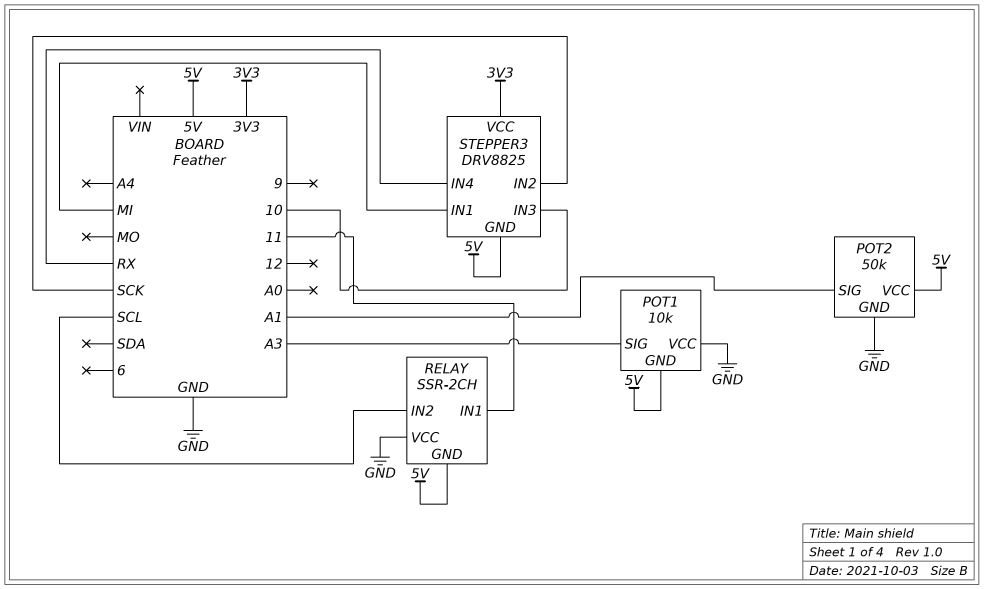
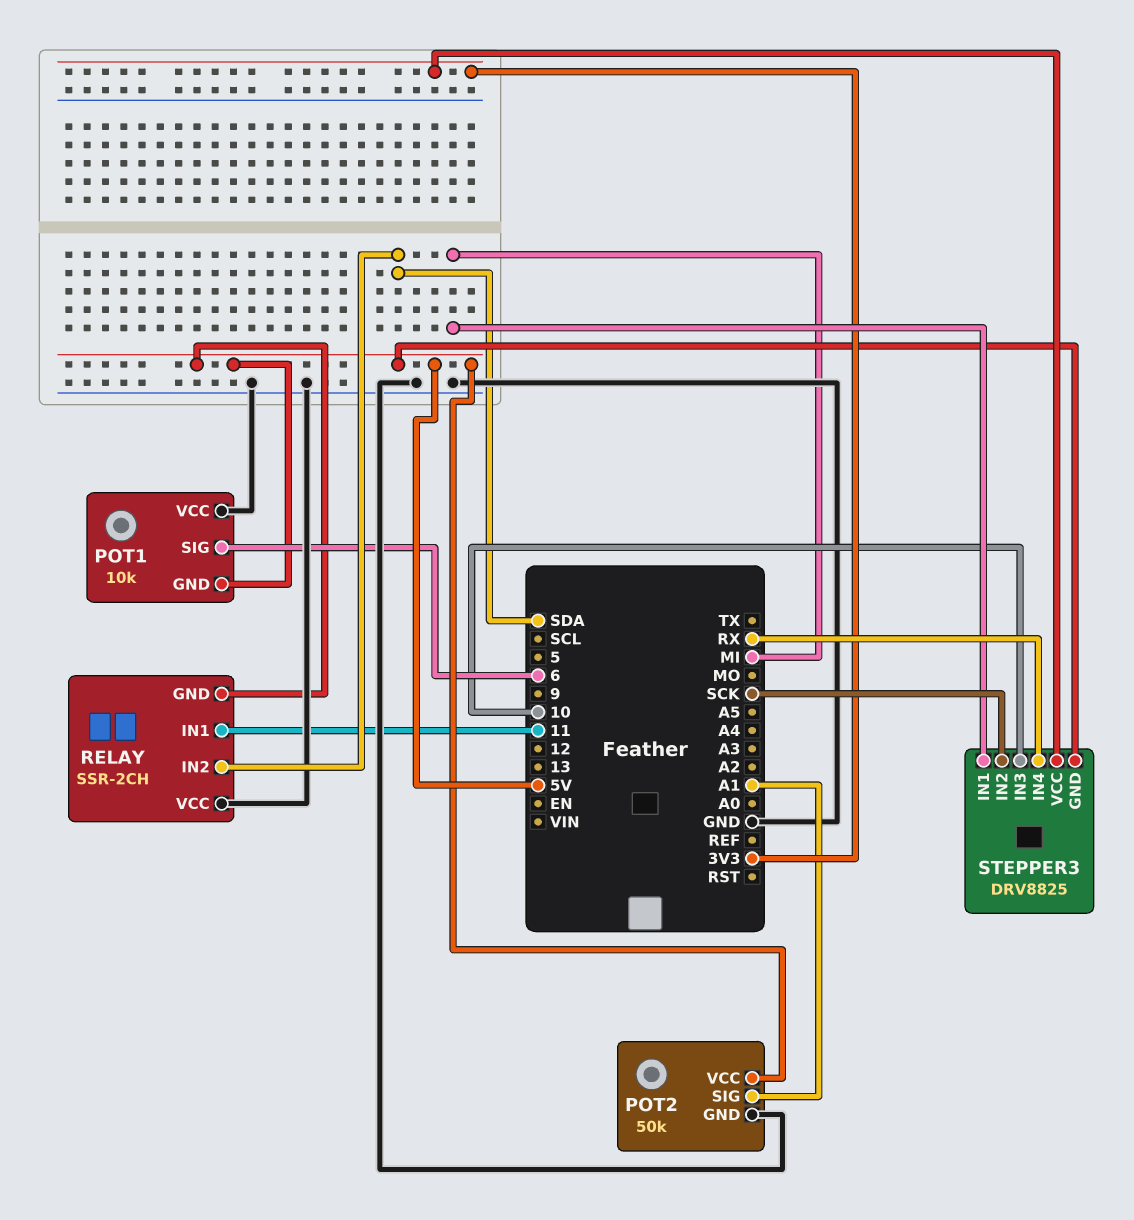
POT1 pin SIG: A3 -> 6
RELAY pin IN2: SCL -> SDA

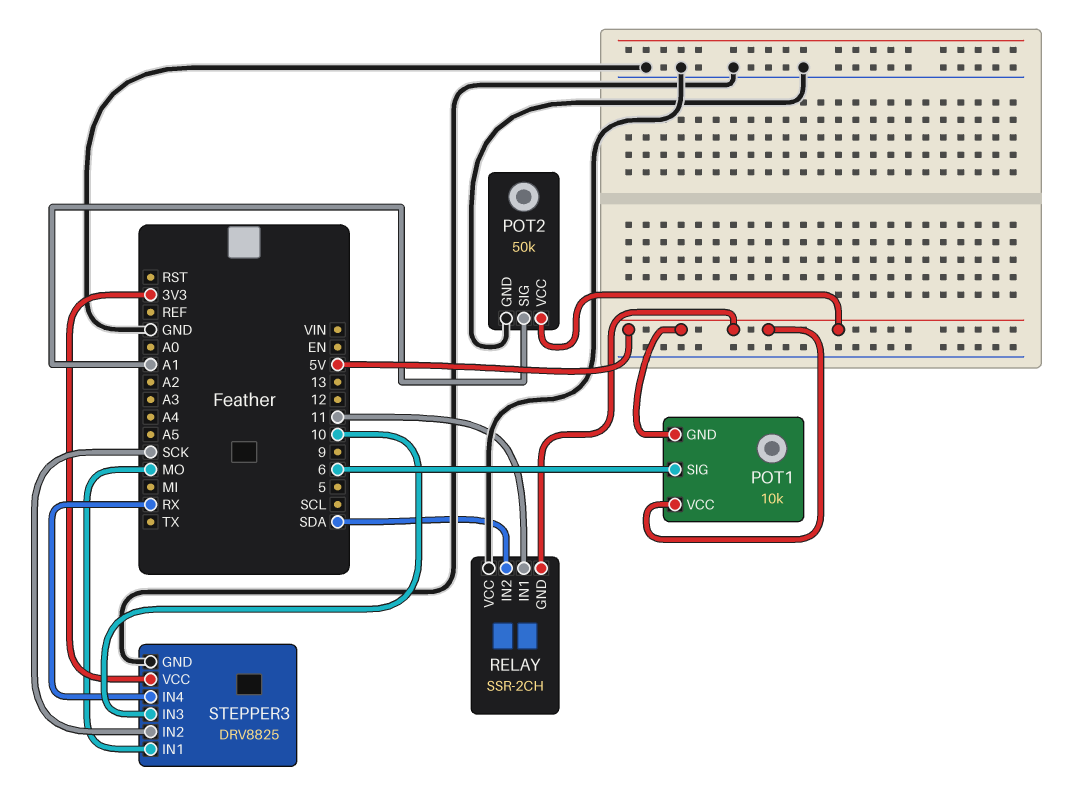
POT1 pin VCC: GND -> 5V
STEPPER3 pin GND: 5V -> GND
STEPPER3 pin IN1: MI -> MO

